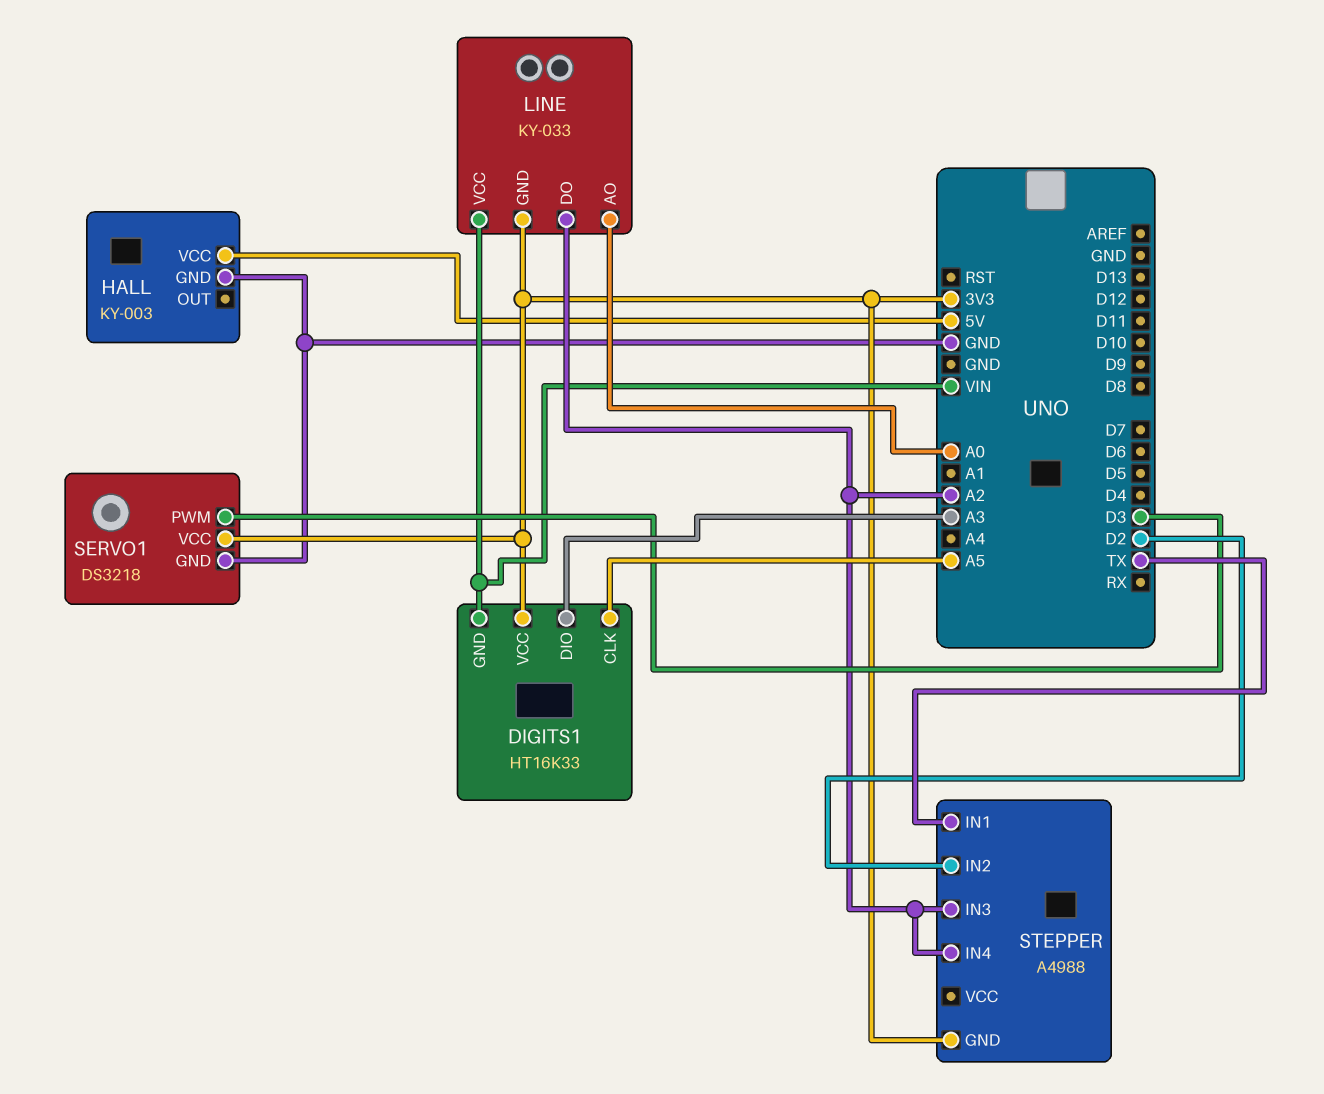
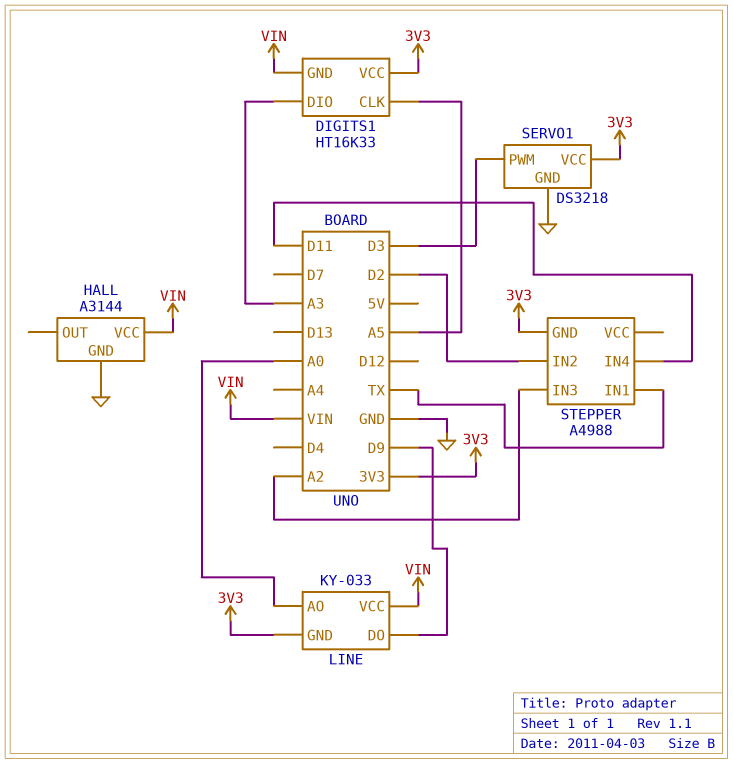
HALL: KY-003 -> A3144
HALL pin VCC: 5V -> VIN
LINE pin DO: A2 -> D9
STEPPER pin IN4: A2 -> D11

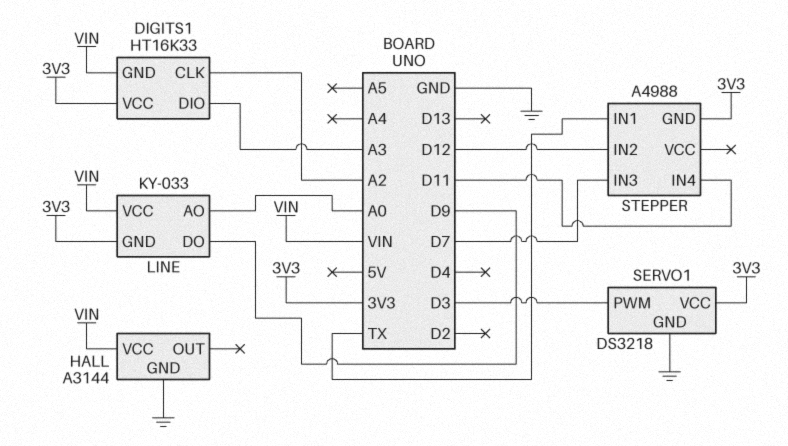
DIGITS1 pin CLK: A5 -> A2
STEPPER pin IN2: D2 -> D12
STEPPER pin IN3: A2 -> D7

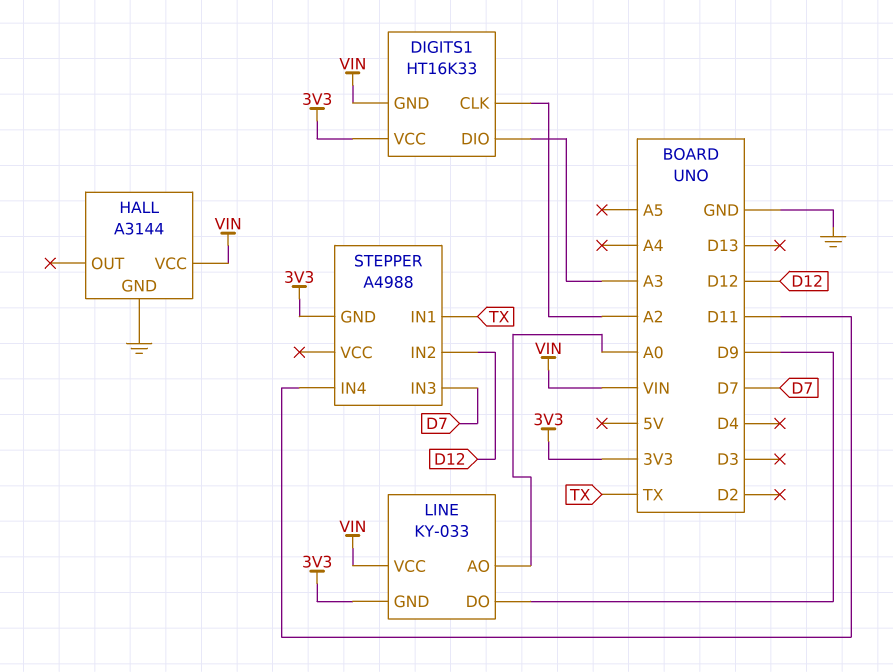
SERVO1: DS3218 -> none
SERVO1 pin GND: GND -> none
SERVO1 pin PWM: D3 -> none
SERVO1 pin VCC: 3V3 -> none

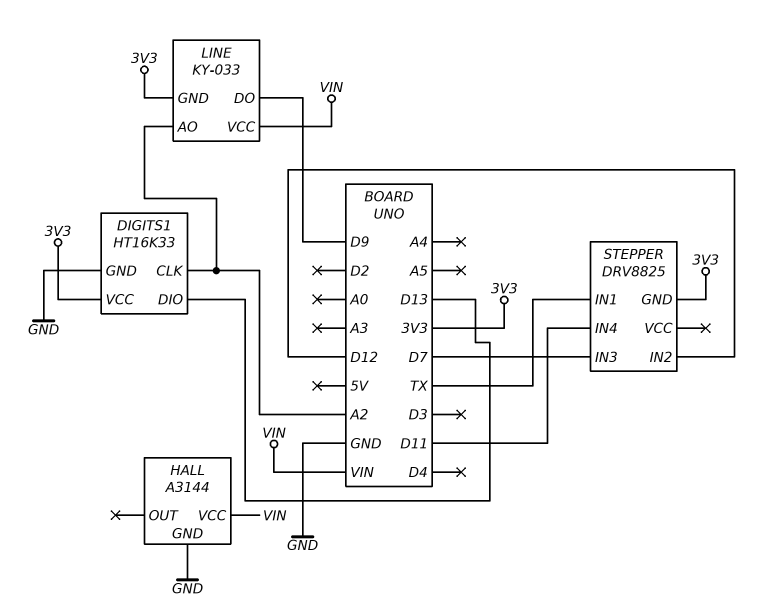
DIGITS1 pin DIO: A3 -> D13
DIGITS1 pin GND: VIN -> GND
LINE pin AO: A0 -> A2
STEPPER: A4988 -> DRV8825

